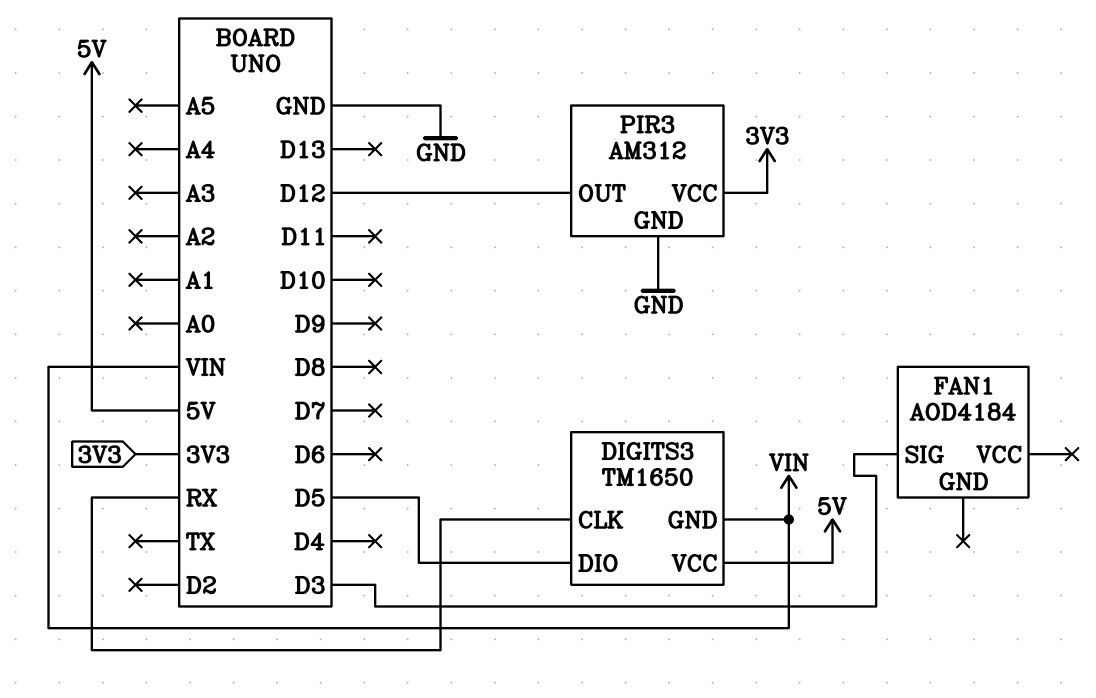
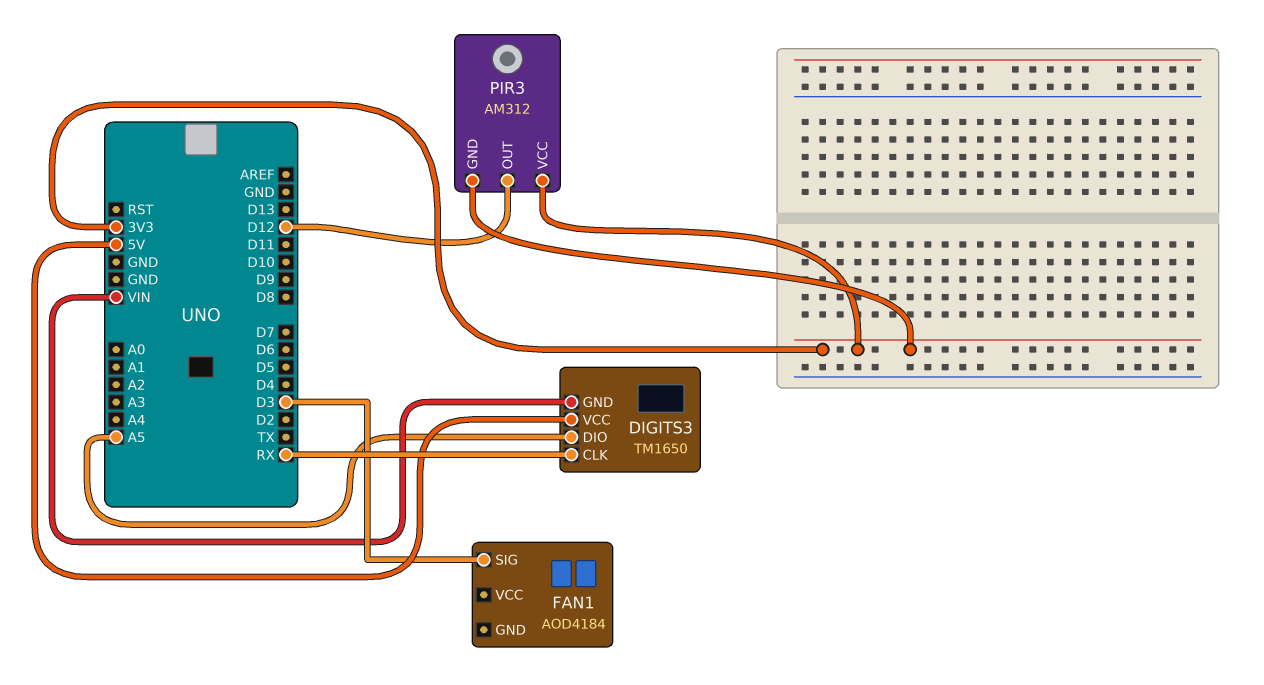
DIGITS3 pin DIO: D5 -> A5
PIR3 pin GND: GND -> 3V3

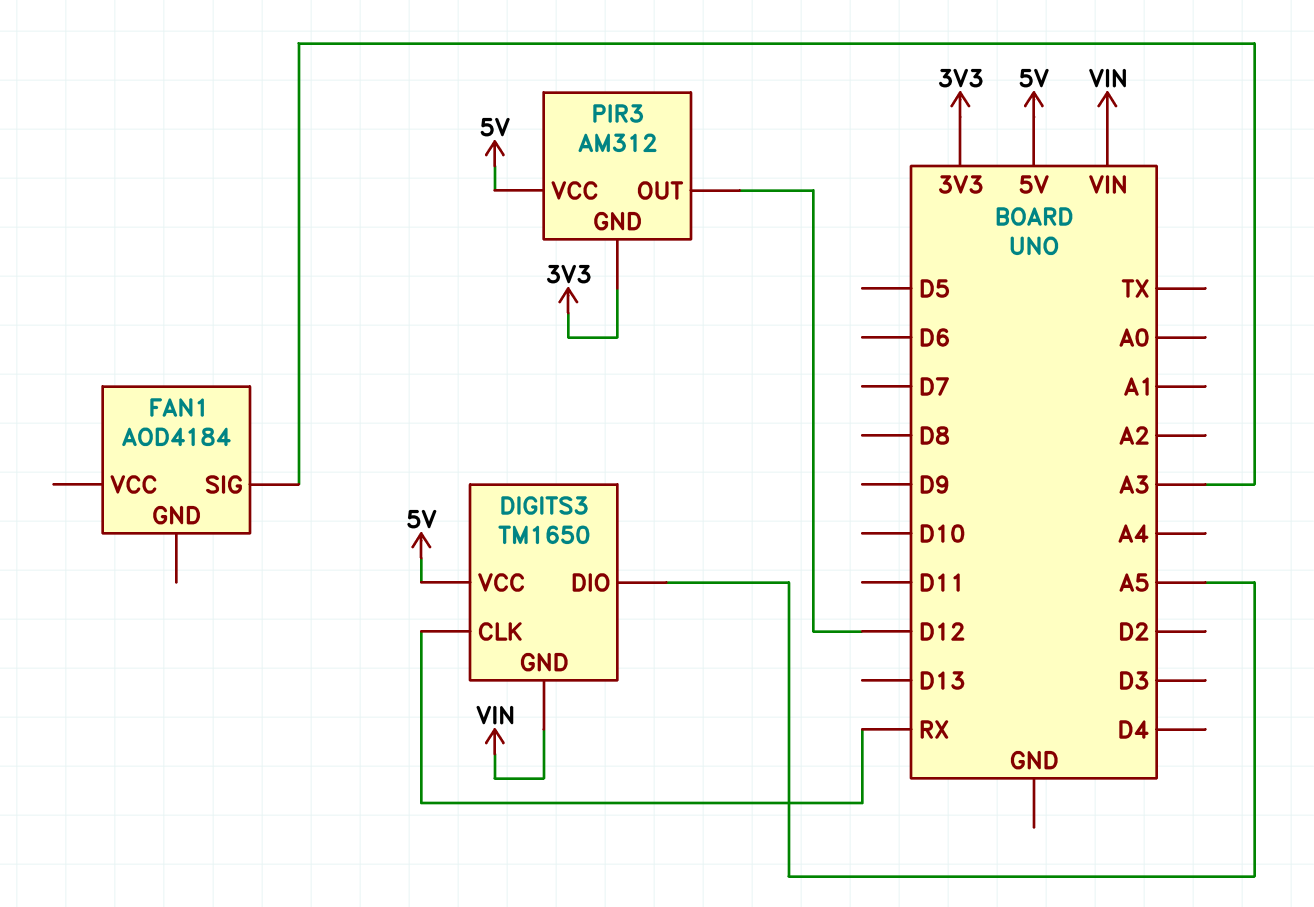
FAN1 pin SIG: D3 -> A3
PIR3 pin VCC: 3V3 -> 5V

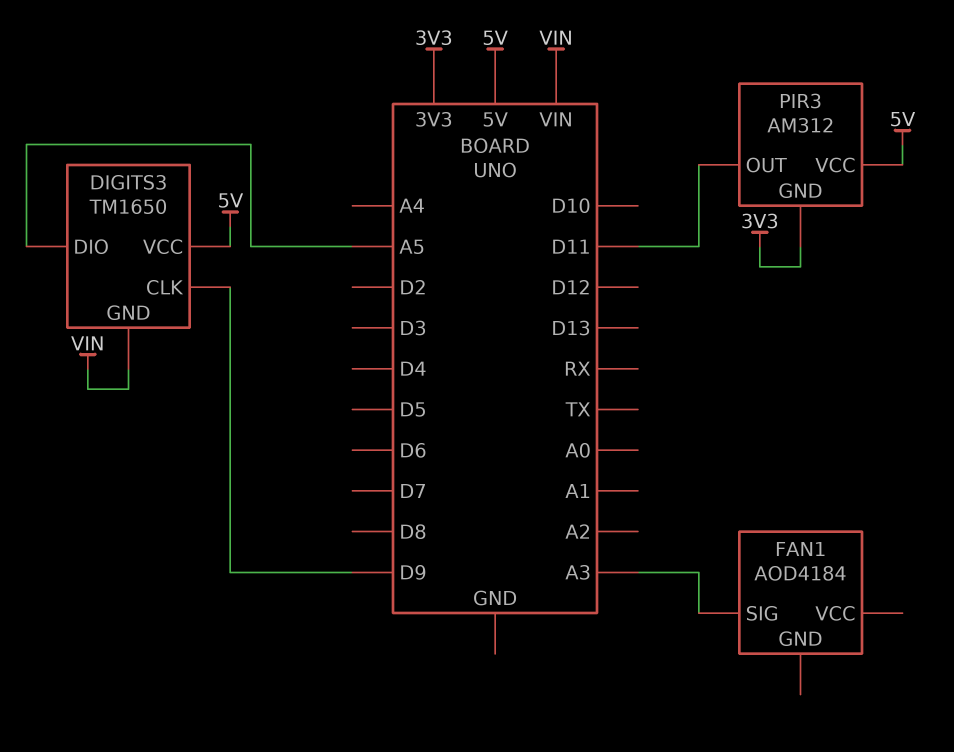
DIGITS3 pin CLK: RX -> D9
PIR3 pin OUT: D12 -> D11

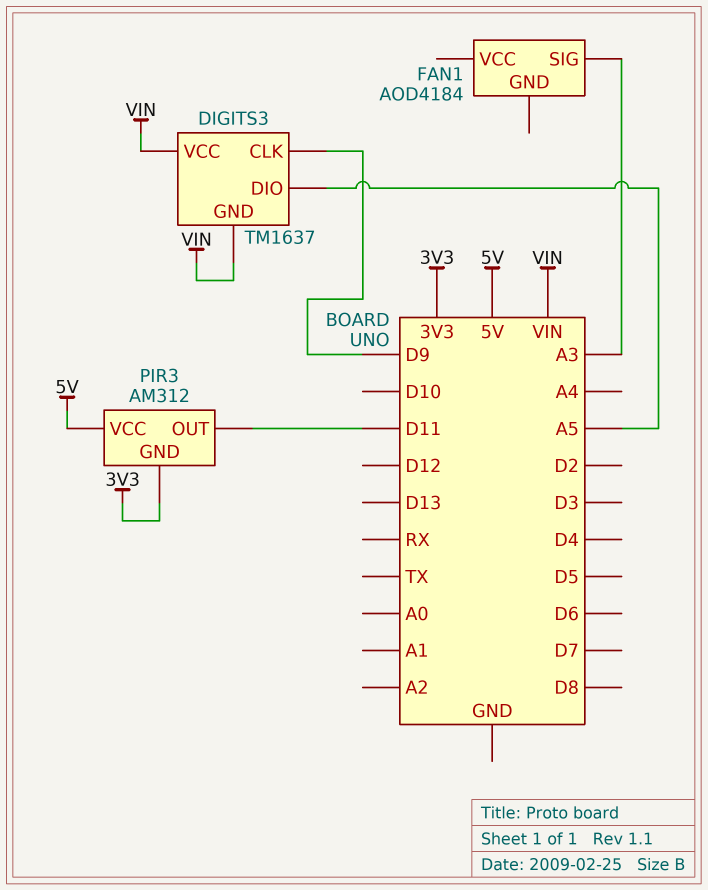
DIGITS3: TM1650 -> TM1637
DIGITS3 pin VCC: 5V -> VIN

